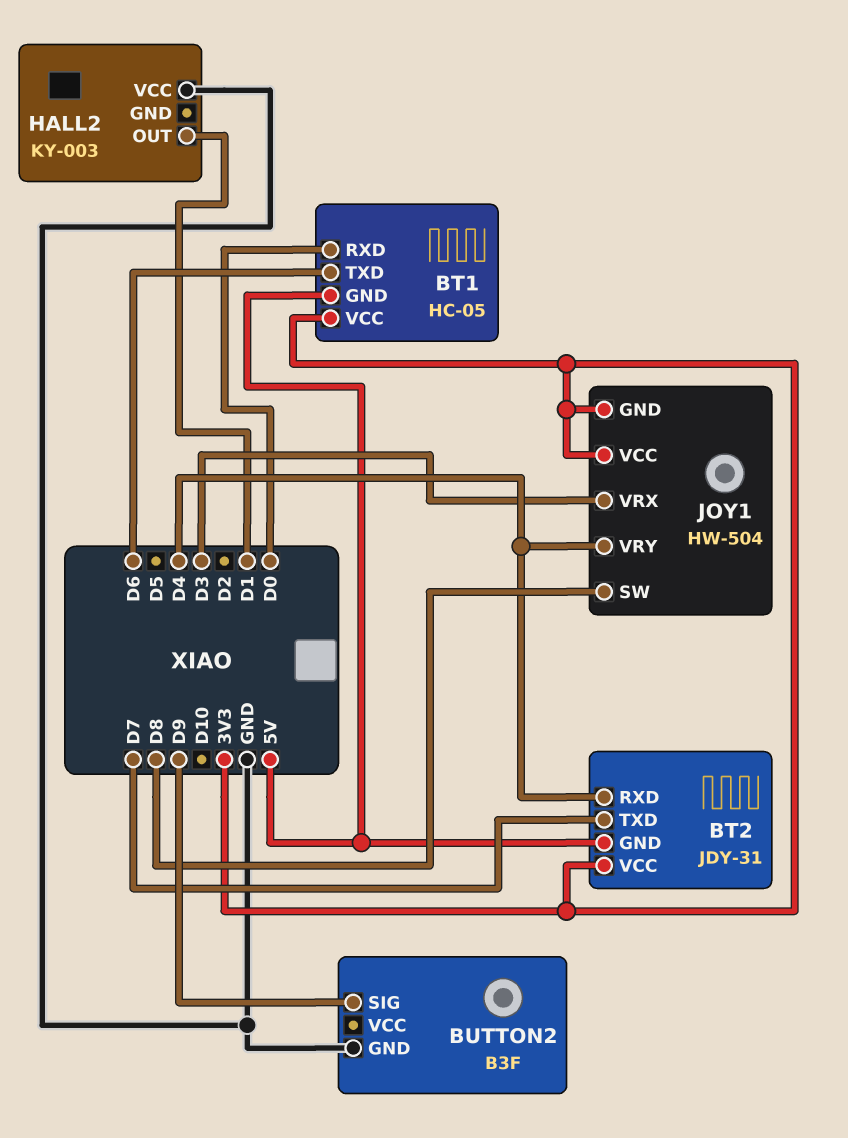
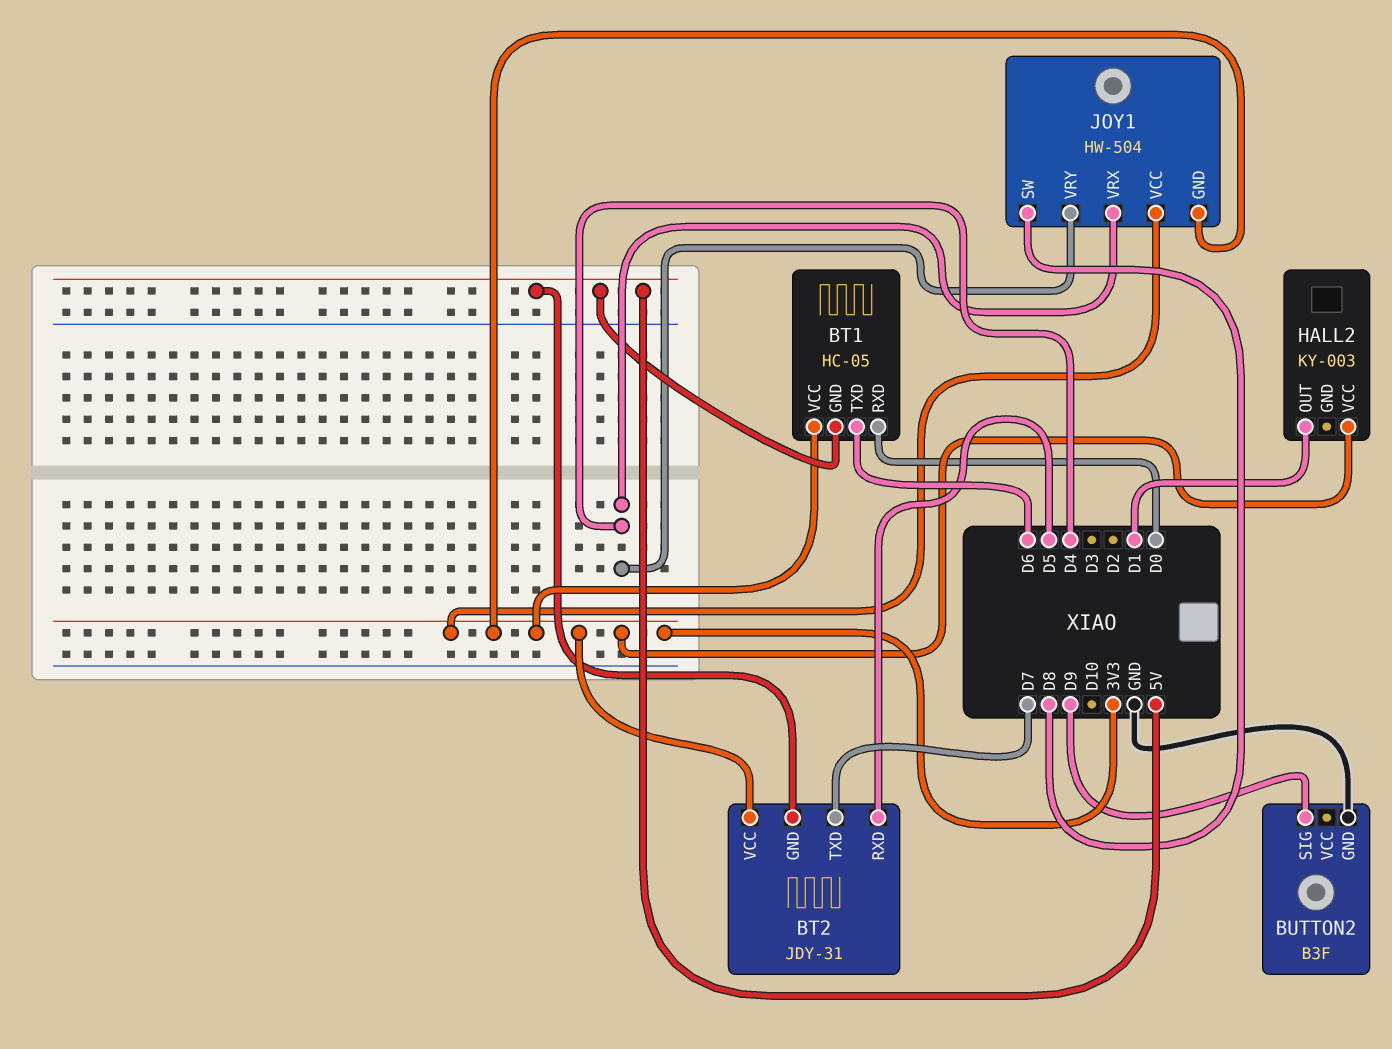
BT2 pin RXD: D4 -> D5
HALL2 pin VCC: GND -> 3V3
JOY1 pin VRX: D3 -> D4

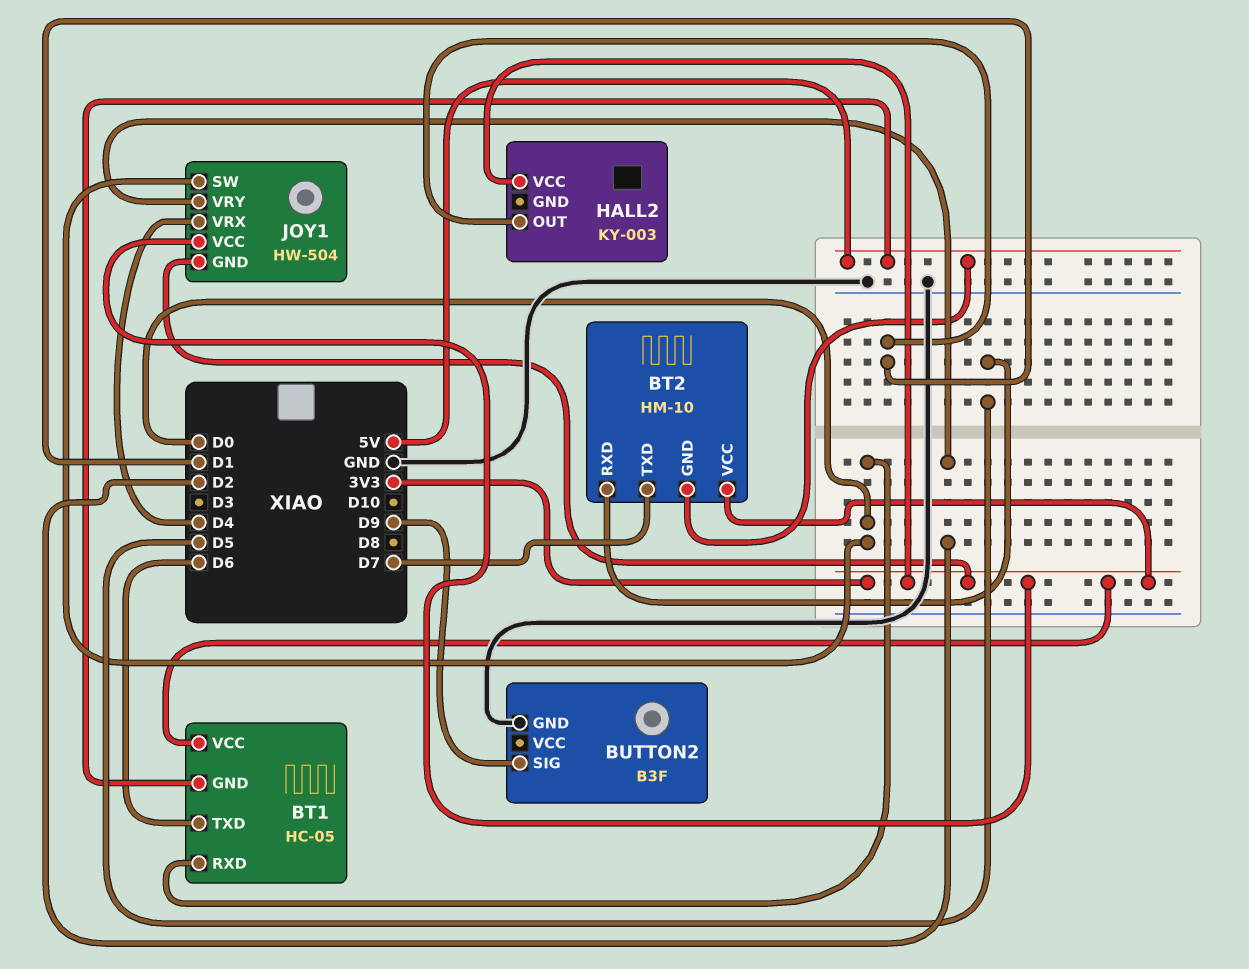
BT2: JDY-31 -> HM-10
JOY1 pin SW: D8 -> D0
JOY1 pin VRY: D4 -> D2

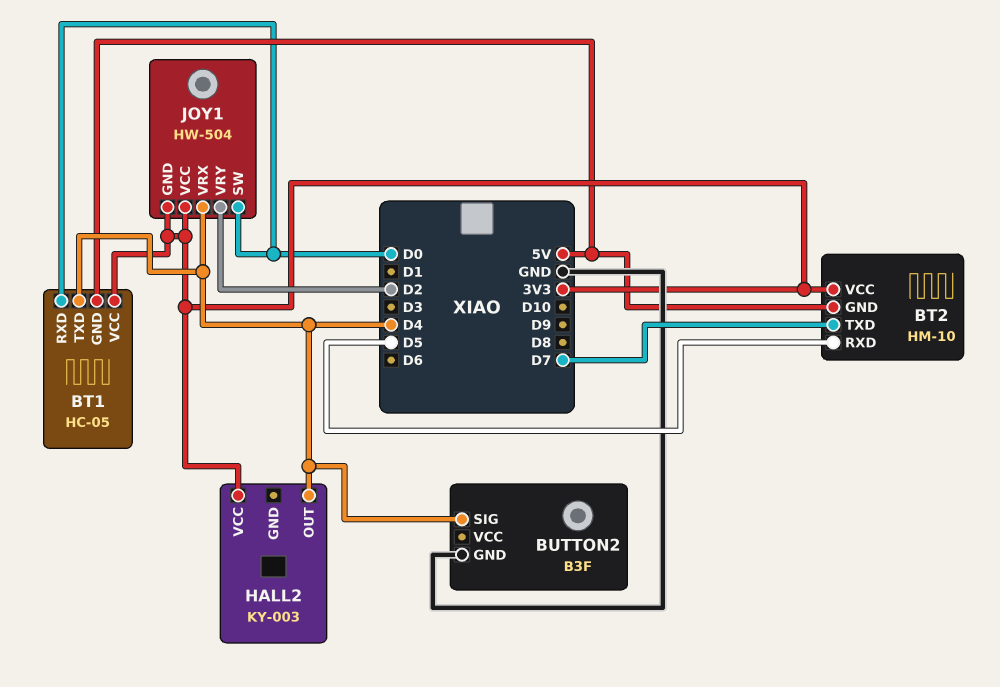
BT1 pin TXD: D6 -> D4
BUTTON2 pin SIG: D9 -> D4
HALL2 pin OUT: D1 -> D4

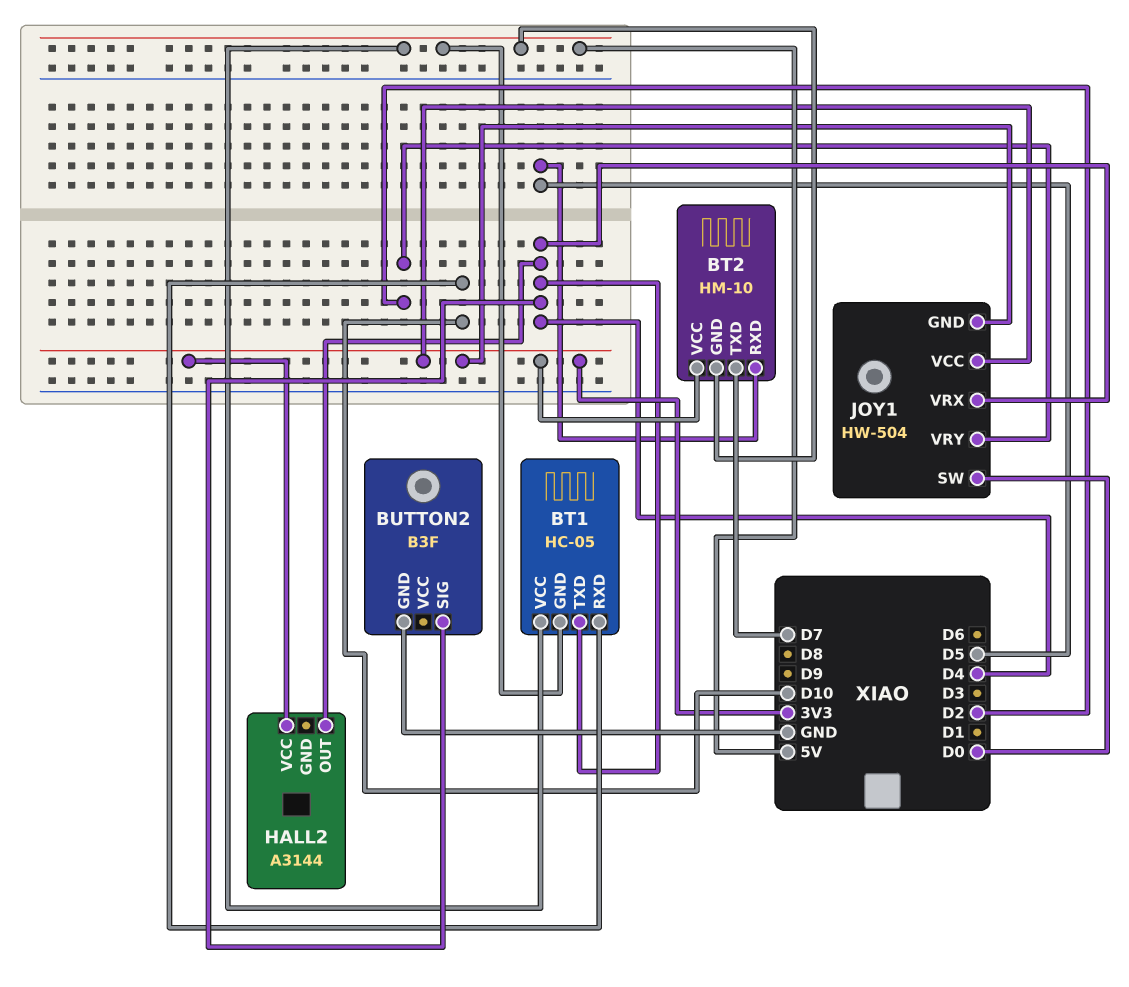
BT1 pin RXD: D0 -> D10
BT1 pin VCC: 3V3 -> 5V
HALL2: KY-003 -> A3144

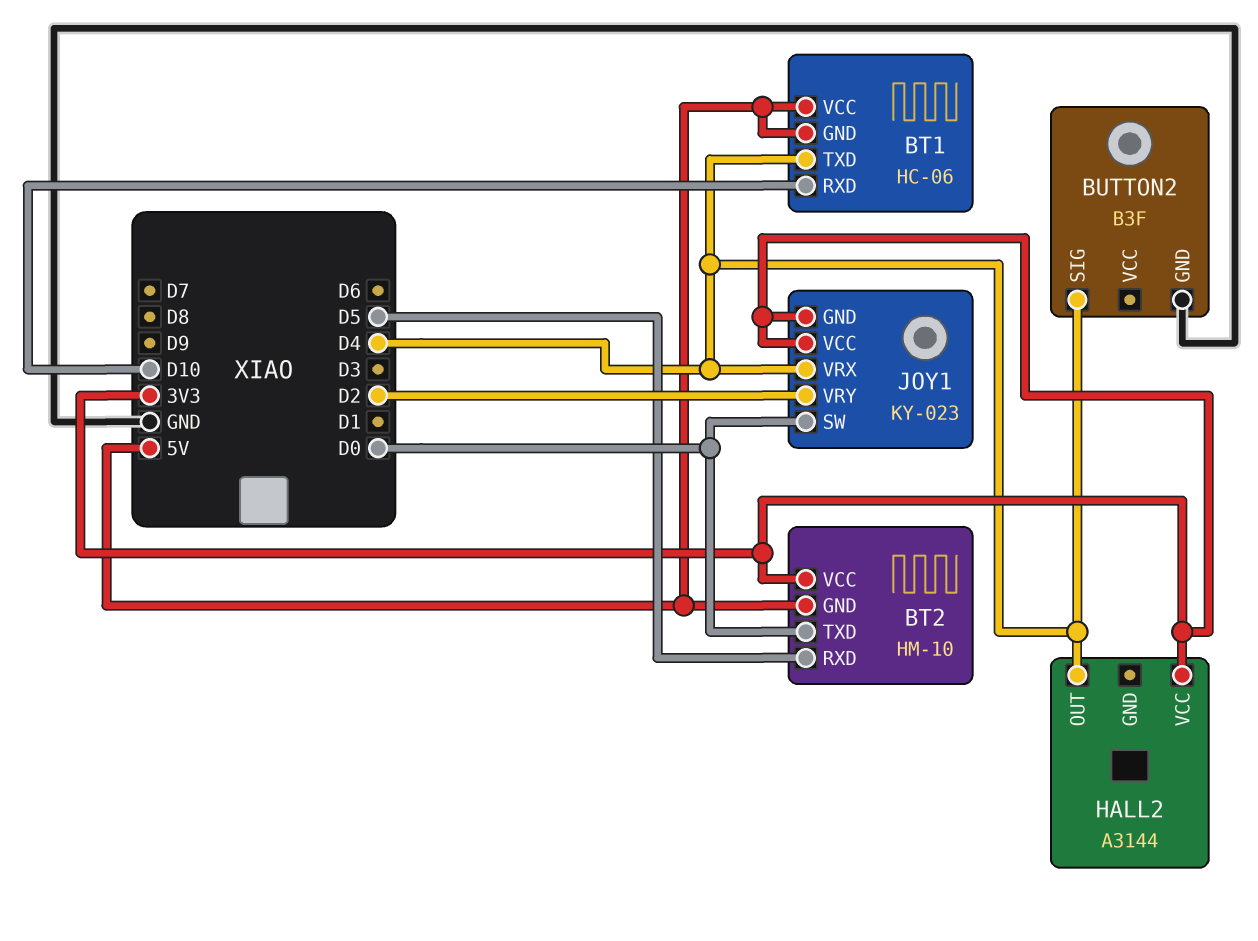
BT1: HC-05 -> HC-06
BT2 pin TXD: D7 -> D0
JOY1: HW-504 -> KY-023

